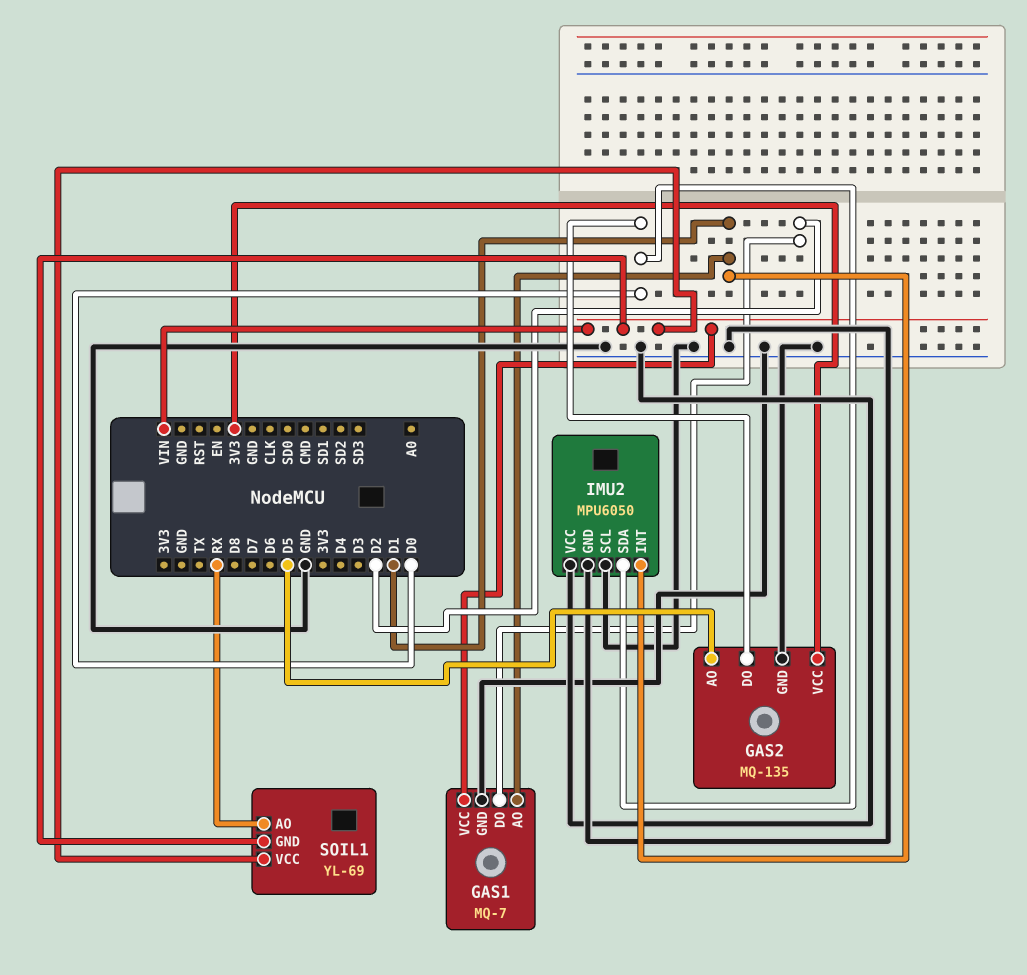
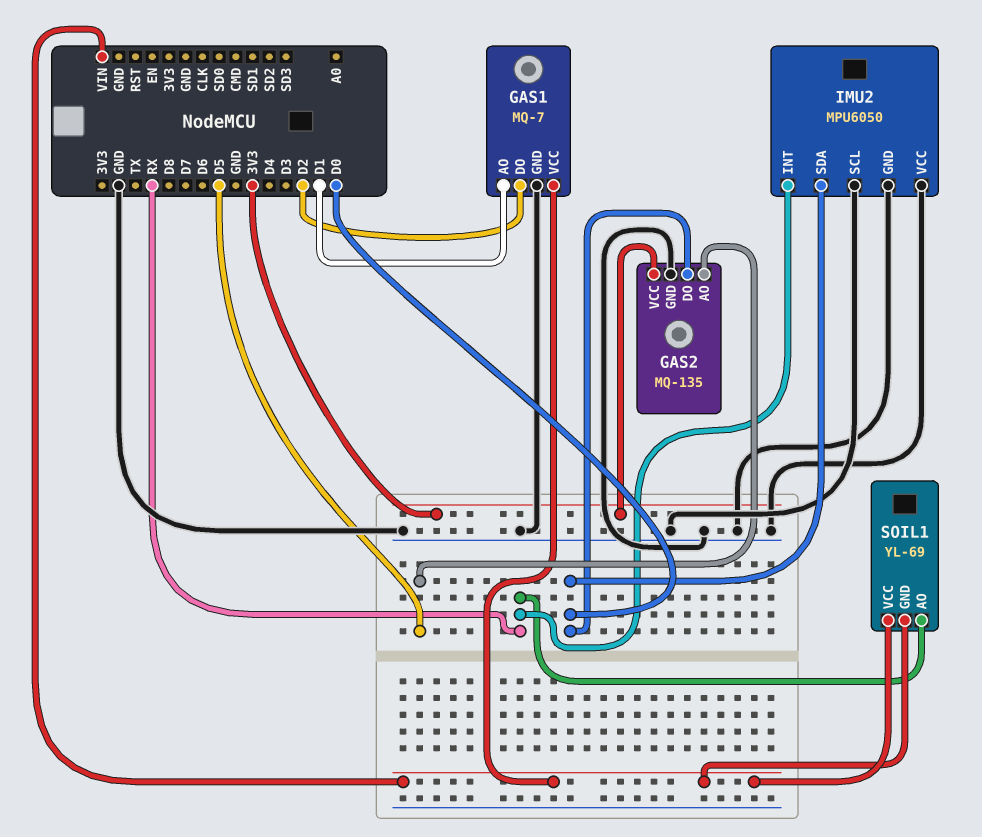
IMU2 pin INT: D1 -> RX

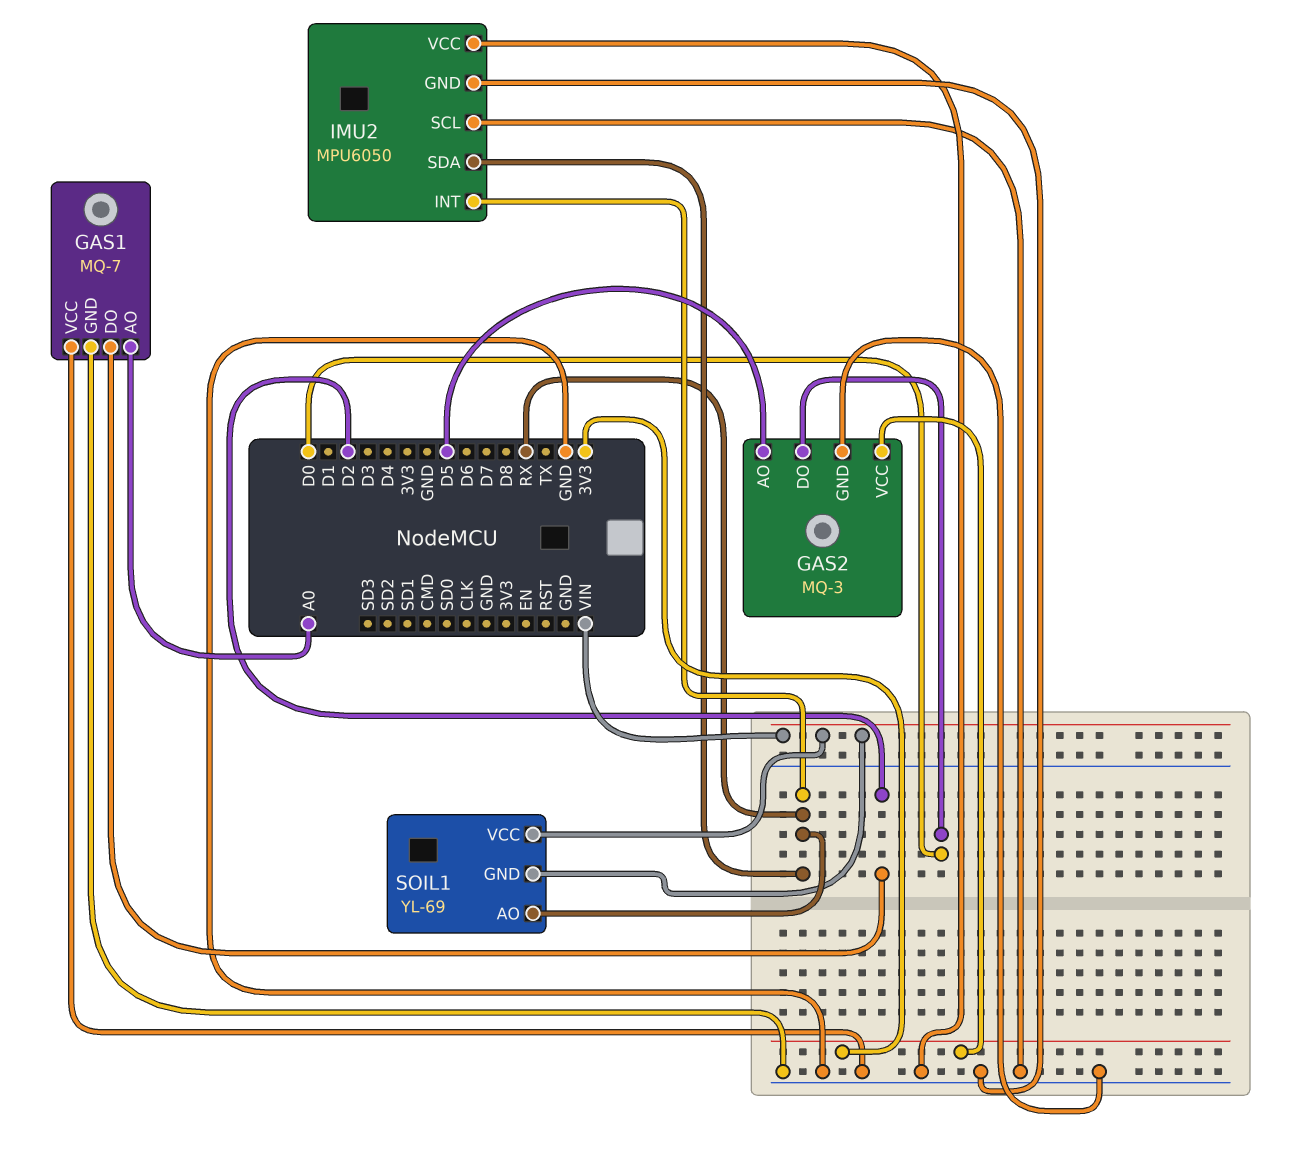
GAS1 pin AO: D1 -> A0
GAS1 pin VCC: VIN -> GND
GAS2: MQ-135 -> MQ-3
IMU2 pin SDA: D0 -> RX

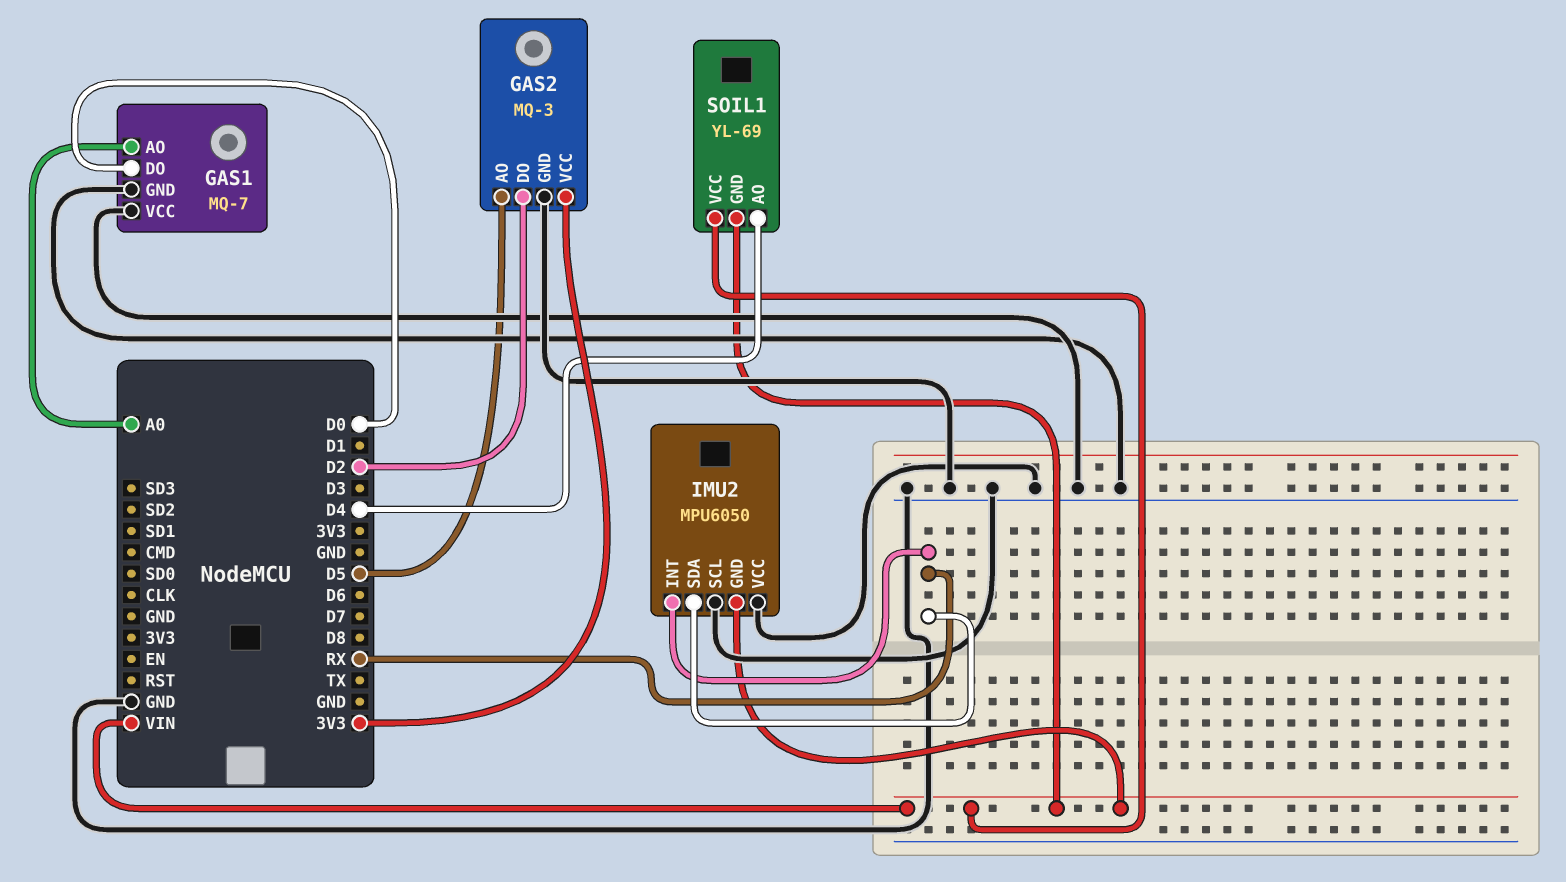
GAS1 pin DO: D2 -> D0
GAS2 pin DO: D0 -> D2
IMU2 pin GND: GND -> VIN
SOIL1 pin AO: RX -> D4

